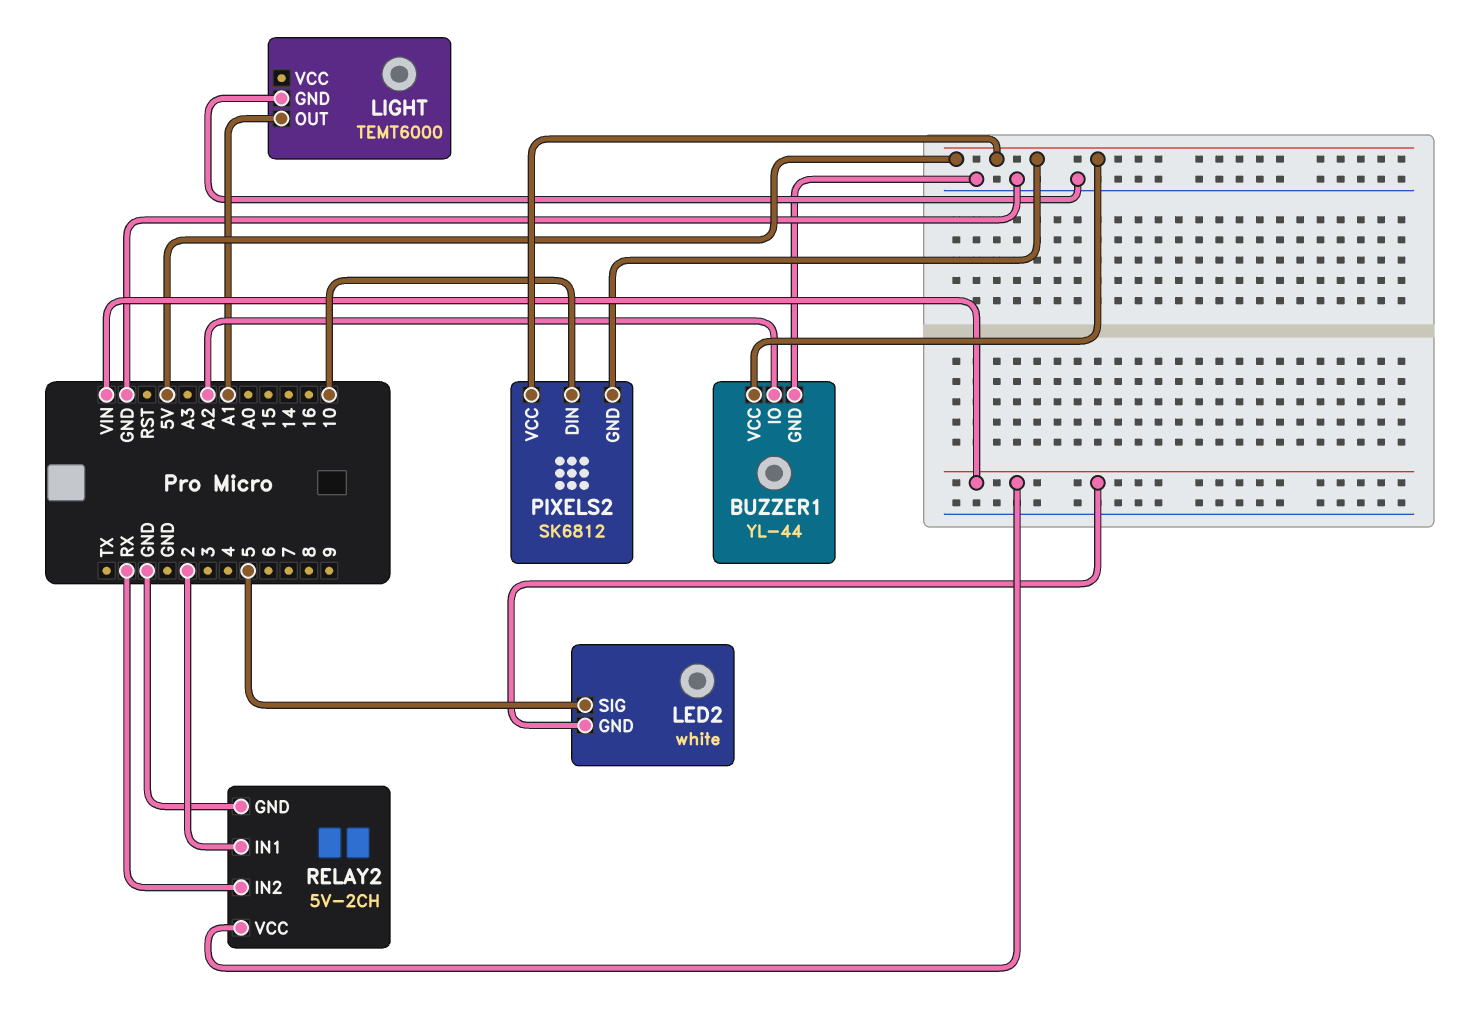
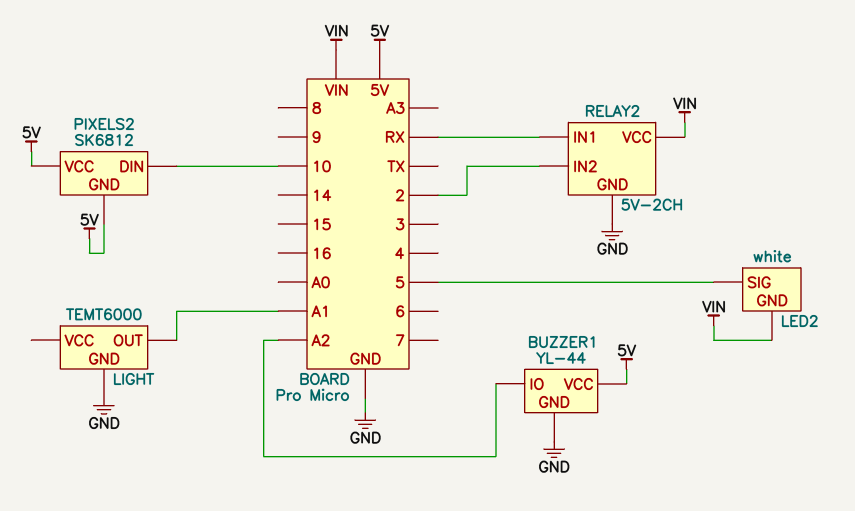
RELAY2 pin IN1: 2 -> RX
RELAY2 pin IN2: RX -> 2

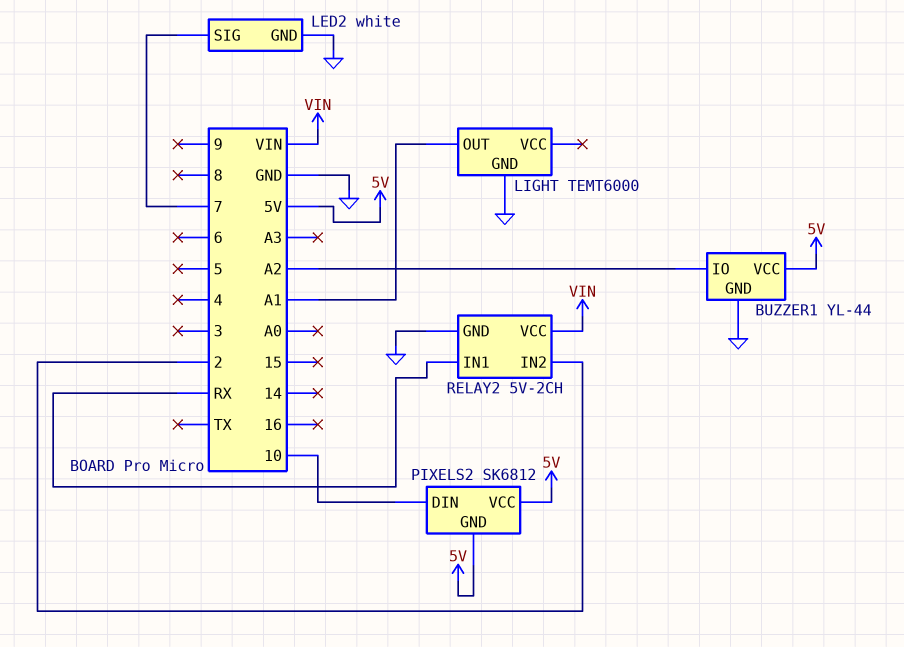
LED2 pin GND: VIN -> GND
LED2 pin SIG: 5 -> 7

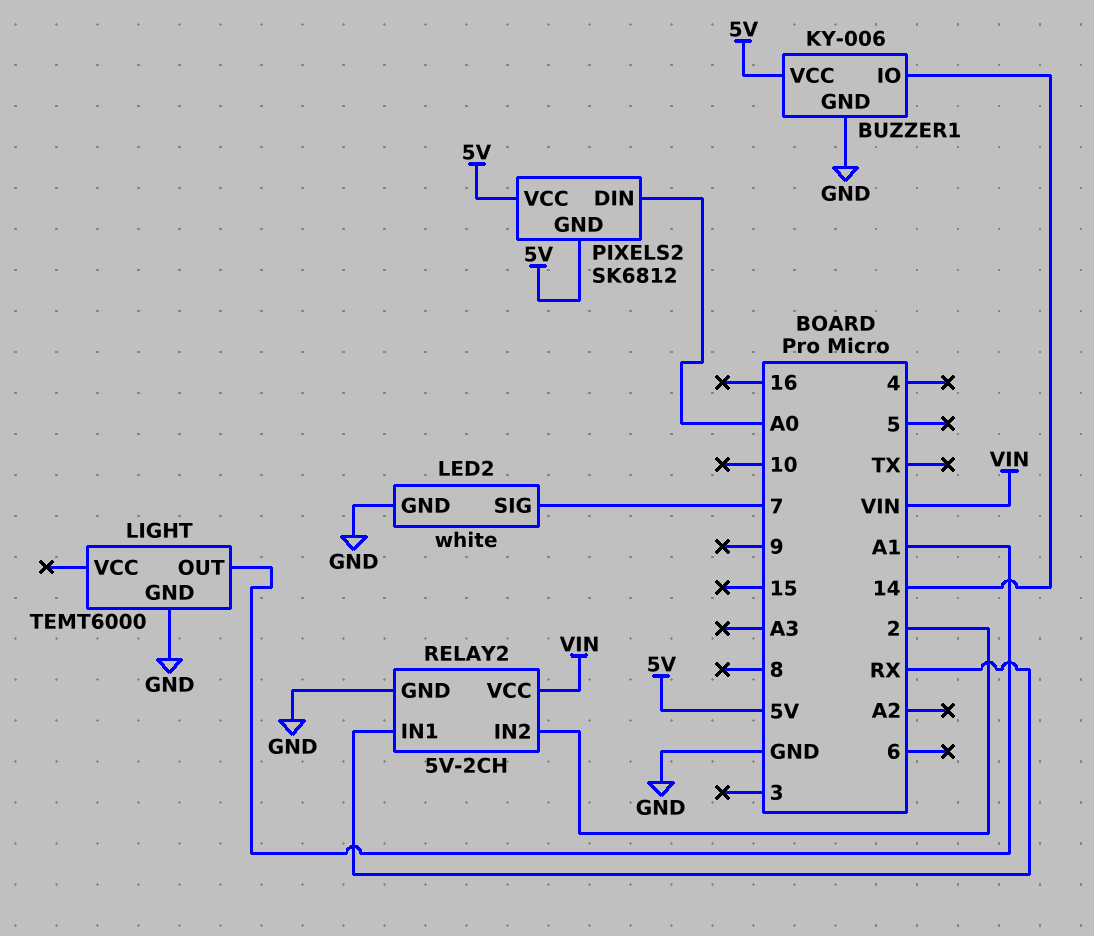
BUZZER1: YL-44 -> KY-006
BUZZER1 pin IO: A2 -> 14
PIXELS2 pin DIN: 10 -> A0

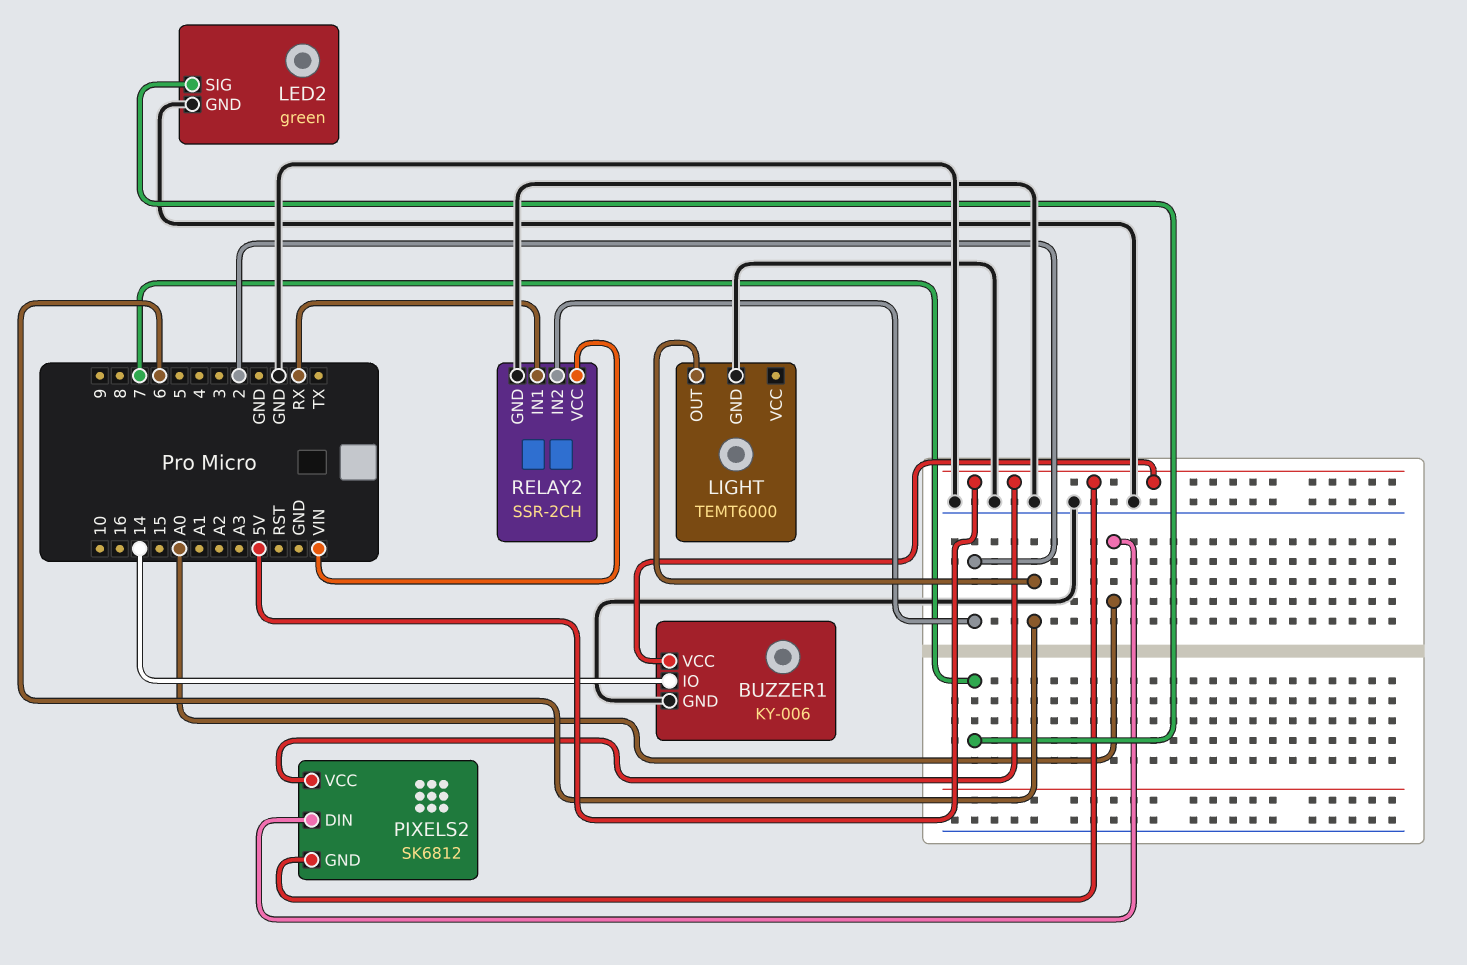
LED2: white -> green
LIGHT pin OUT: A1 -> 6
RELAY2: 5V-2CH -> SSR-2CH

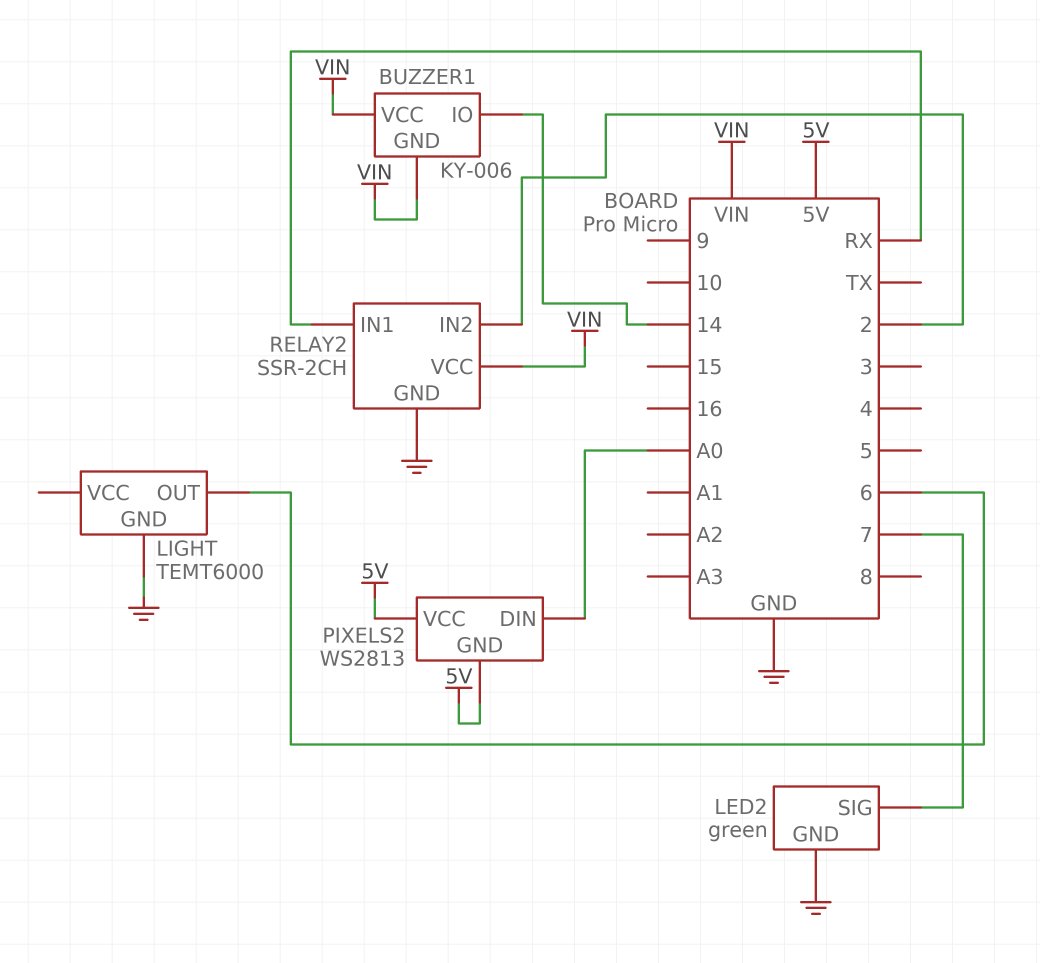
BUZZER1 pin GND: GND -> VIN
BUZZER1 pin VCC: 5V -> VIN
PIXELS2: SK6812 -> WS2813

